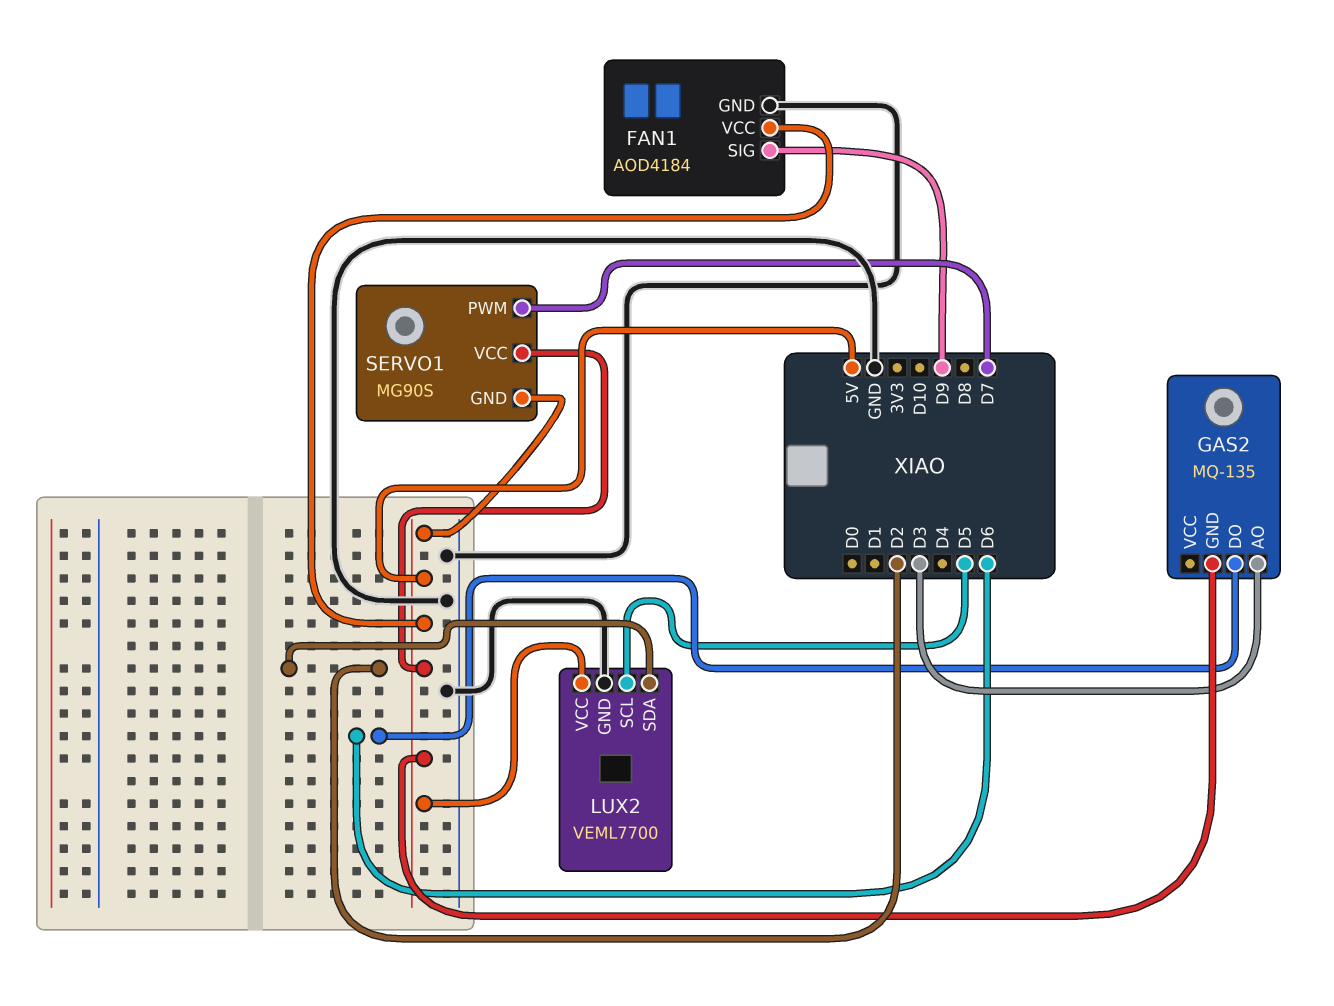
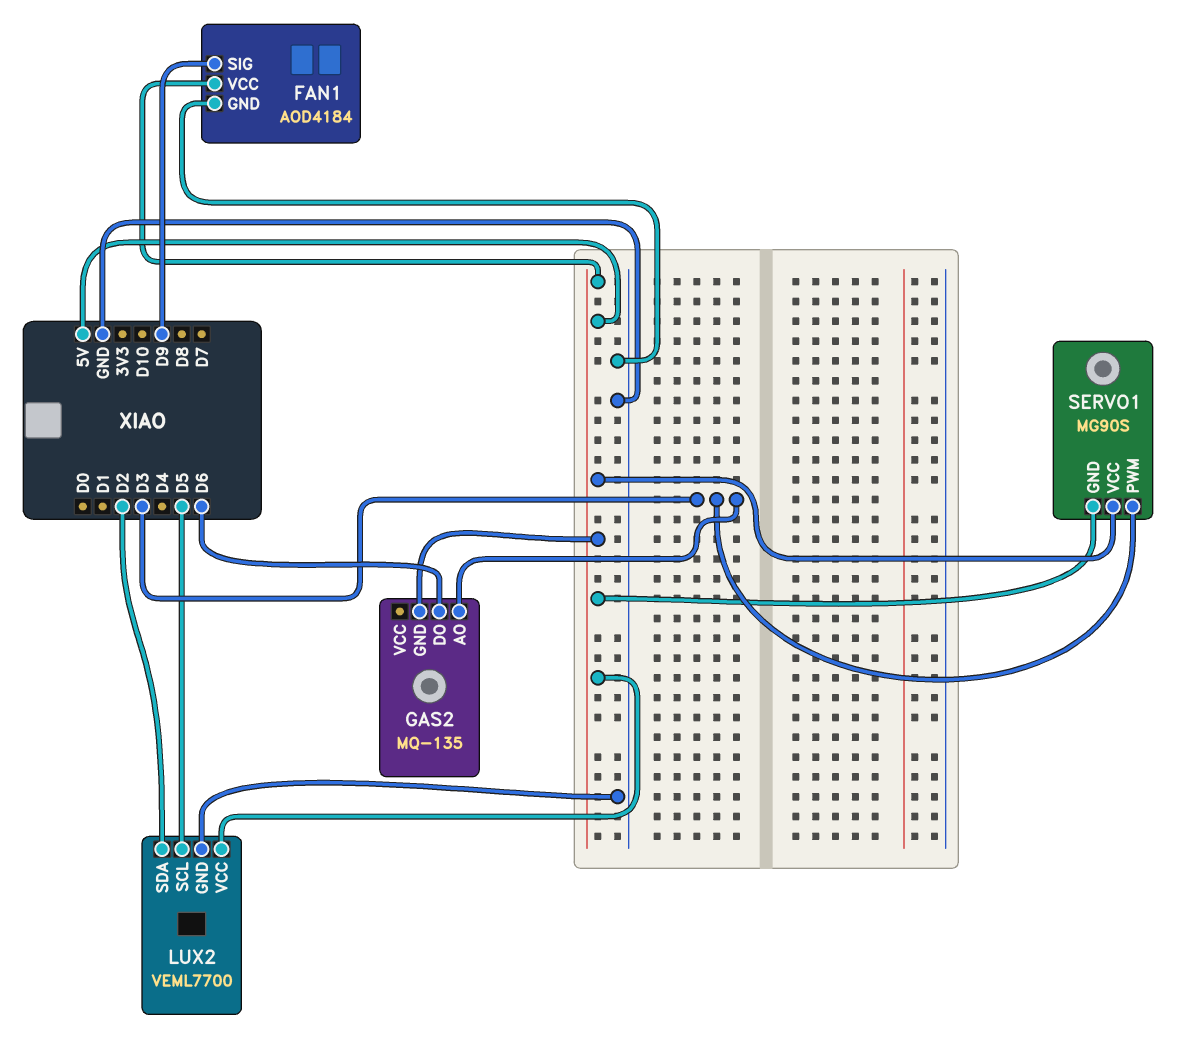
SERVO1 pin PWM: D7 -> D3

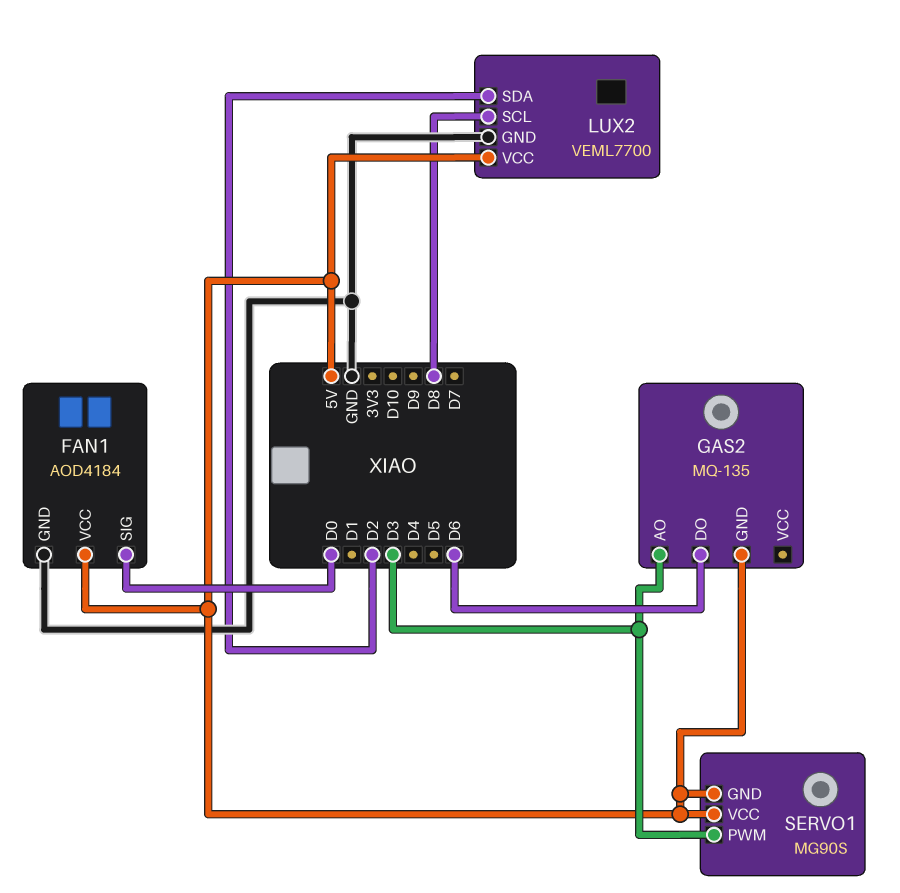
FAN1 pin SIG: D9 -> D0
LUX2 pin SCL: D5 -> D8

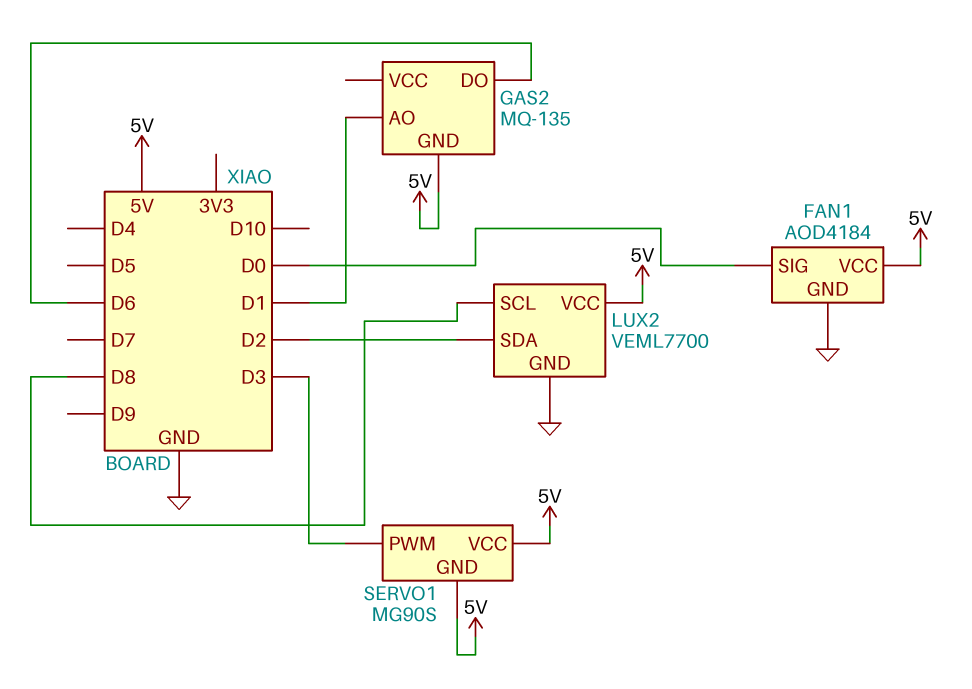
GAS2 pin AO: D3 -> D1

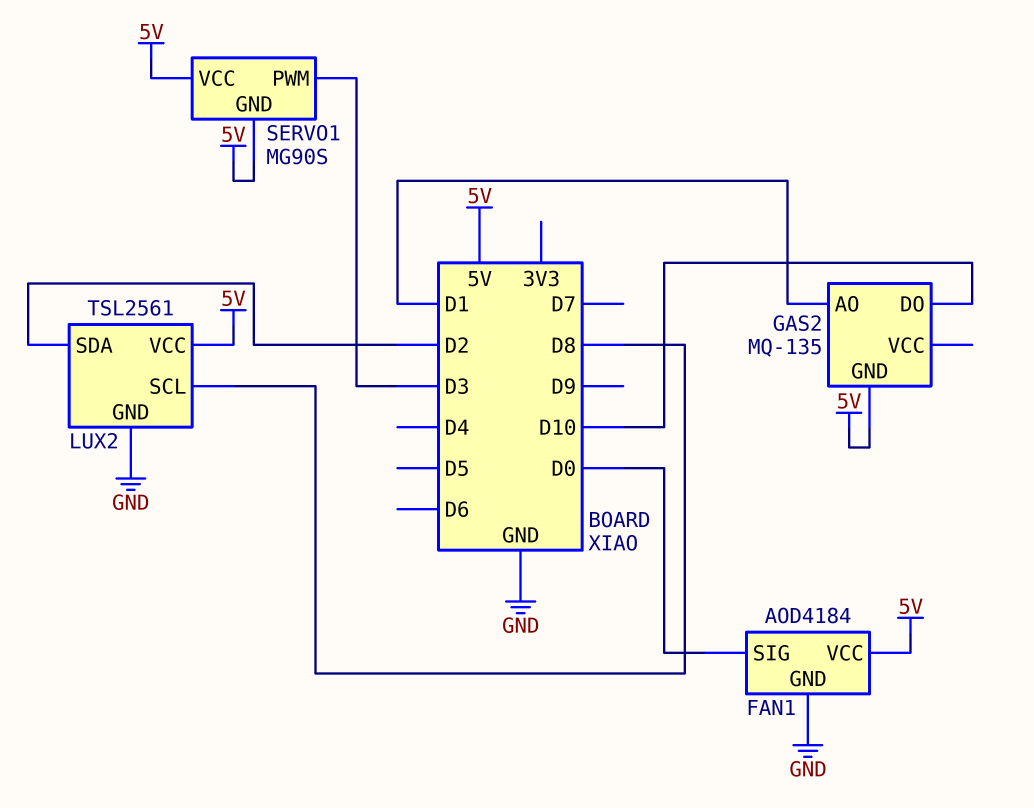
GAS2 pin DO: D6 -> D10
LUX2: VEML7700 -> TSL2561

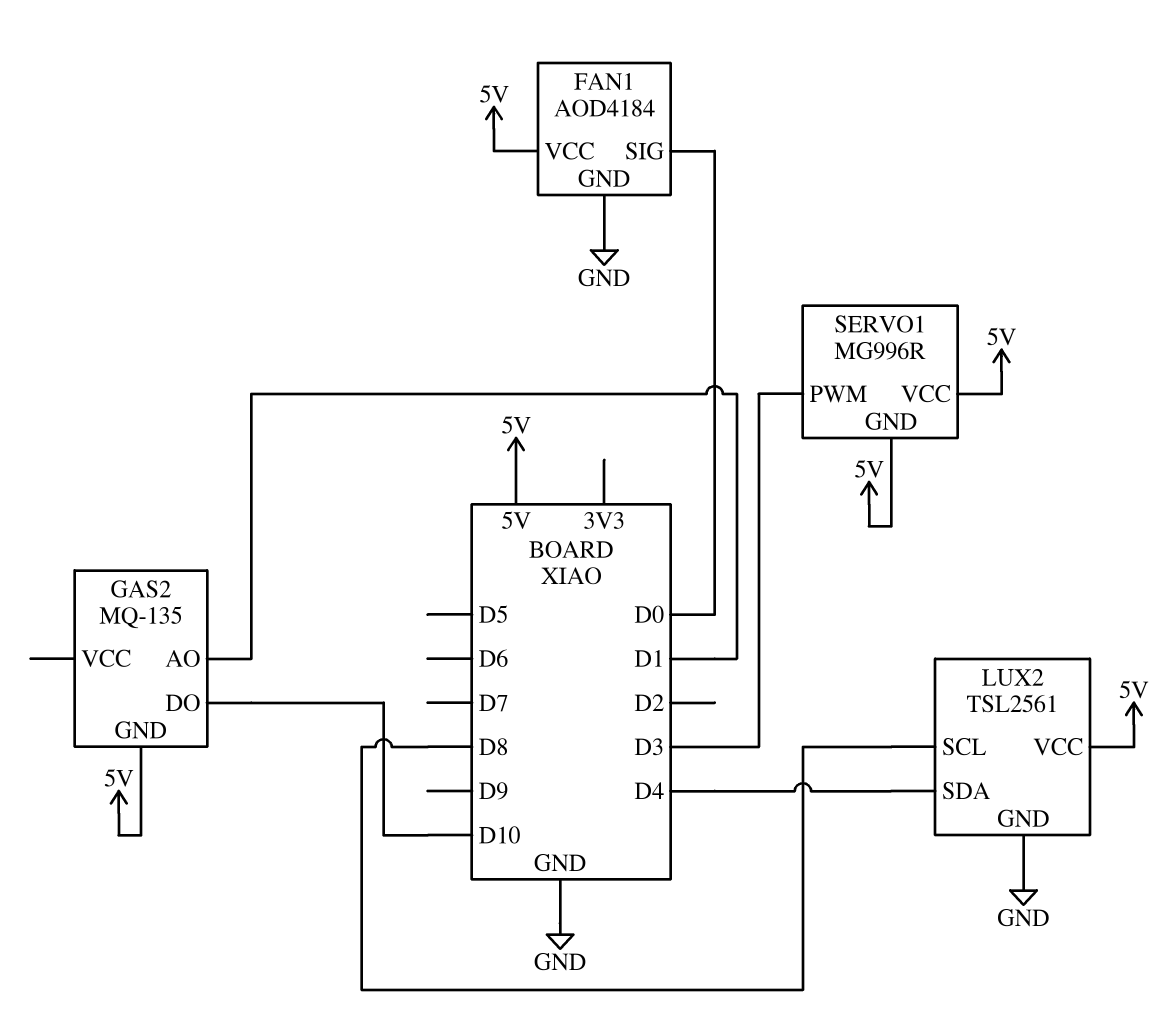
LUX2 pin SDA: D2 -> D4
SERVO1: MG90S -> MG996R

